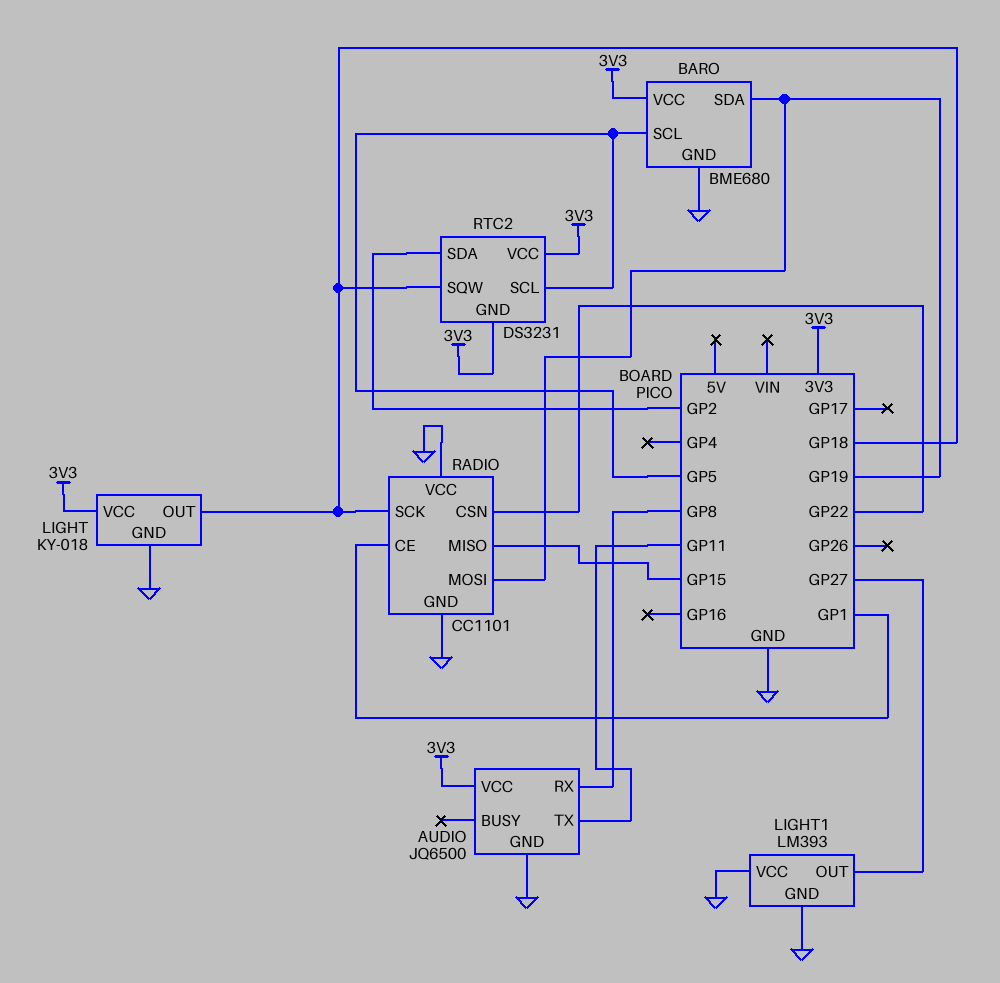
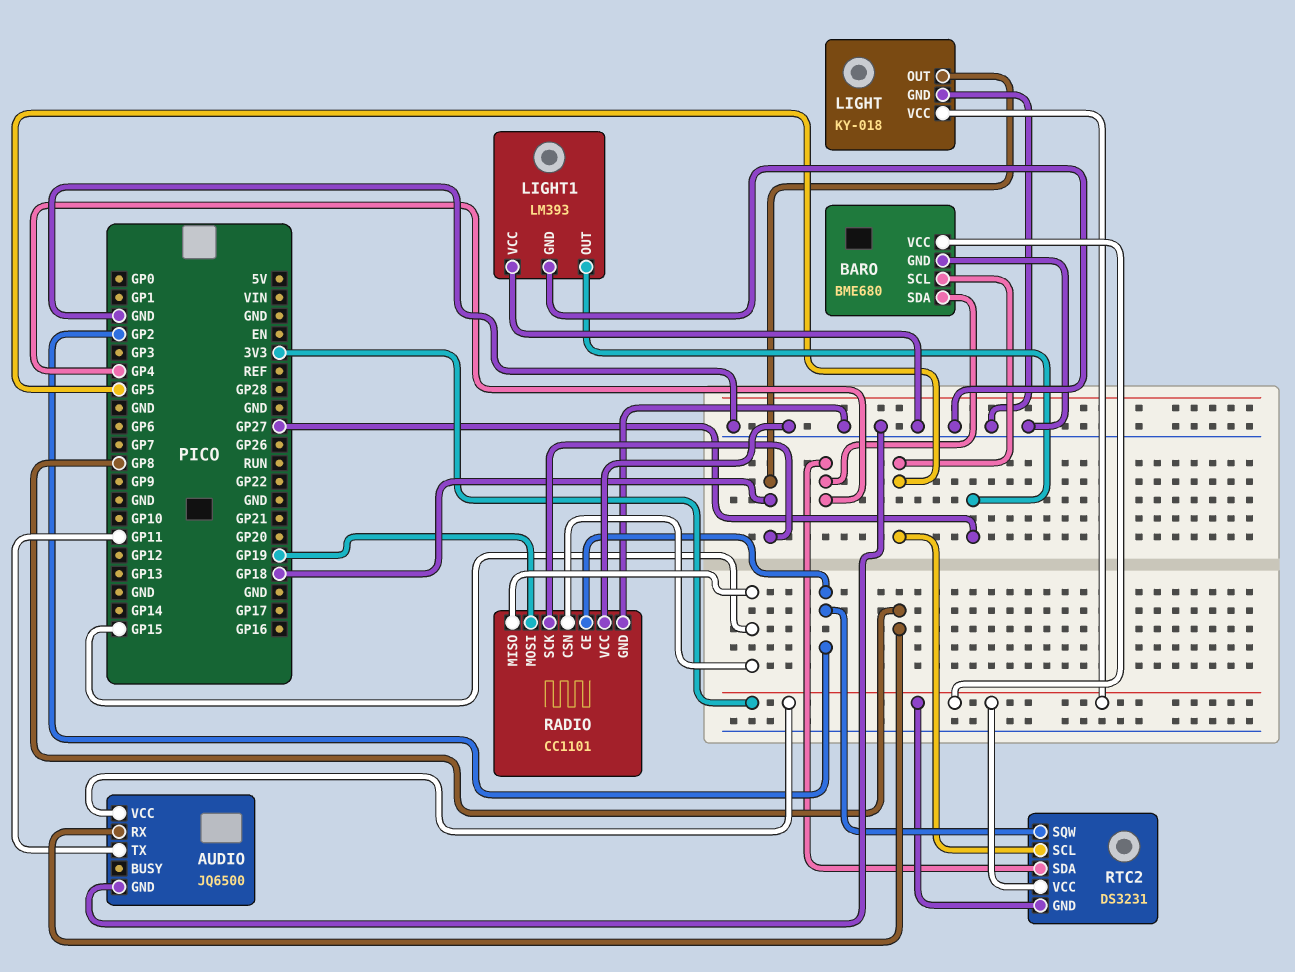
BARO pin SDA: GP19 -> GP4
RADIO pin CE: GP1 -> GP2
RADIO pin CSN: GP22 -> GP15
RTC2 pin SDA: GP2 -> GP4
RTC2 pin SQW: GP18 -> GP2

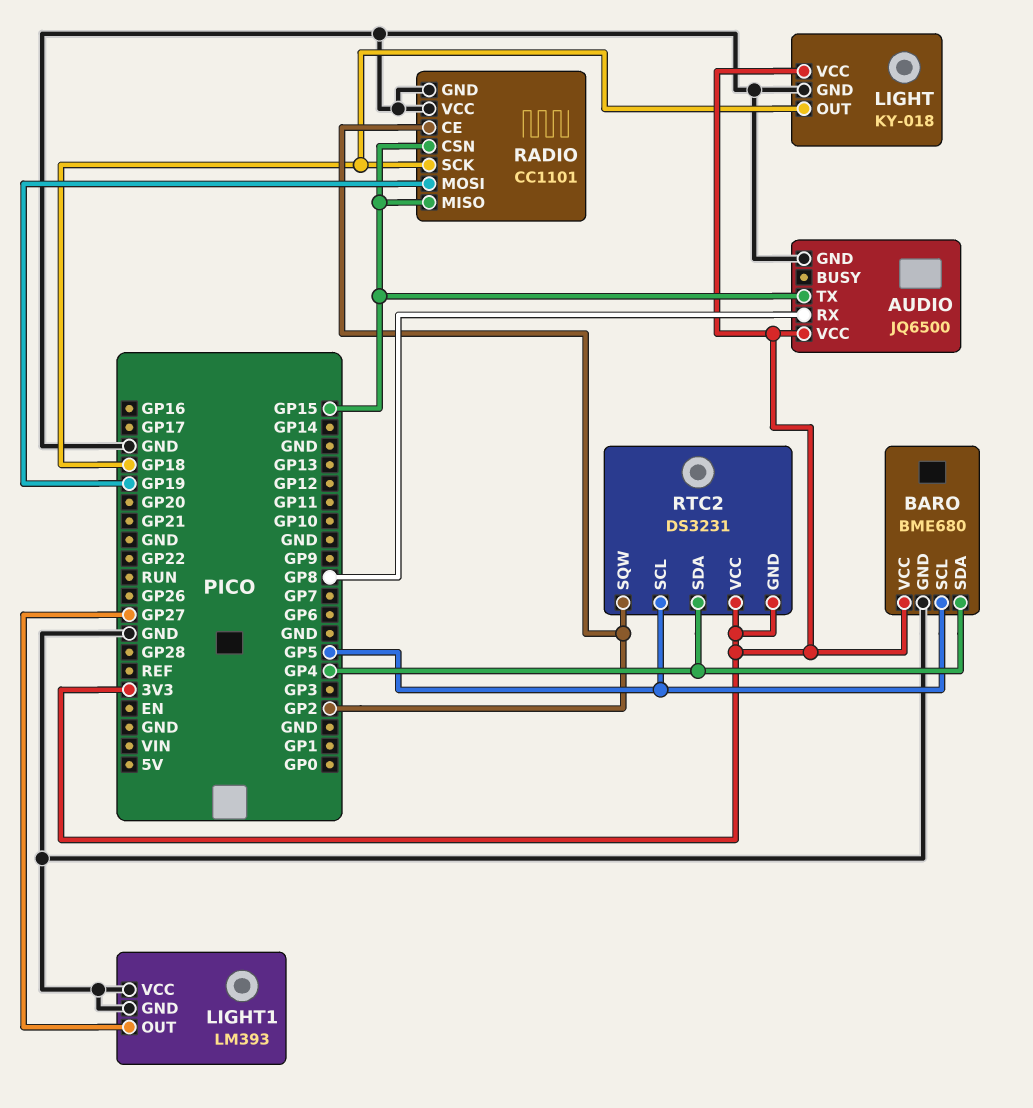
AUDIO pin TX: GP11 -> GP15

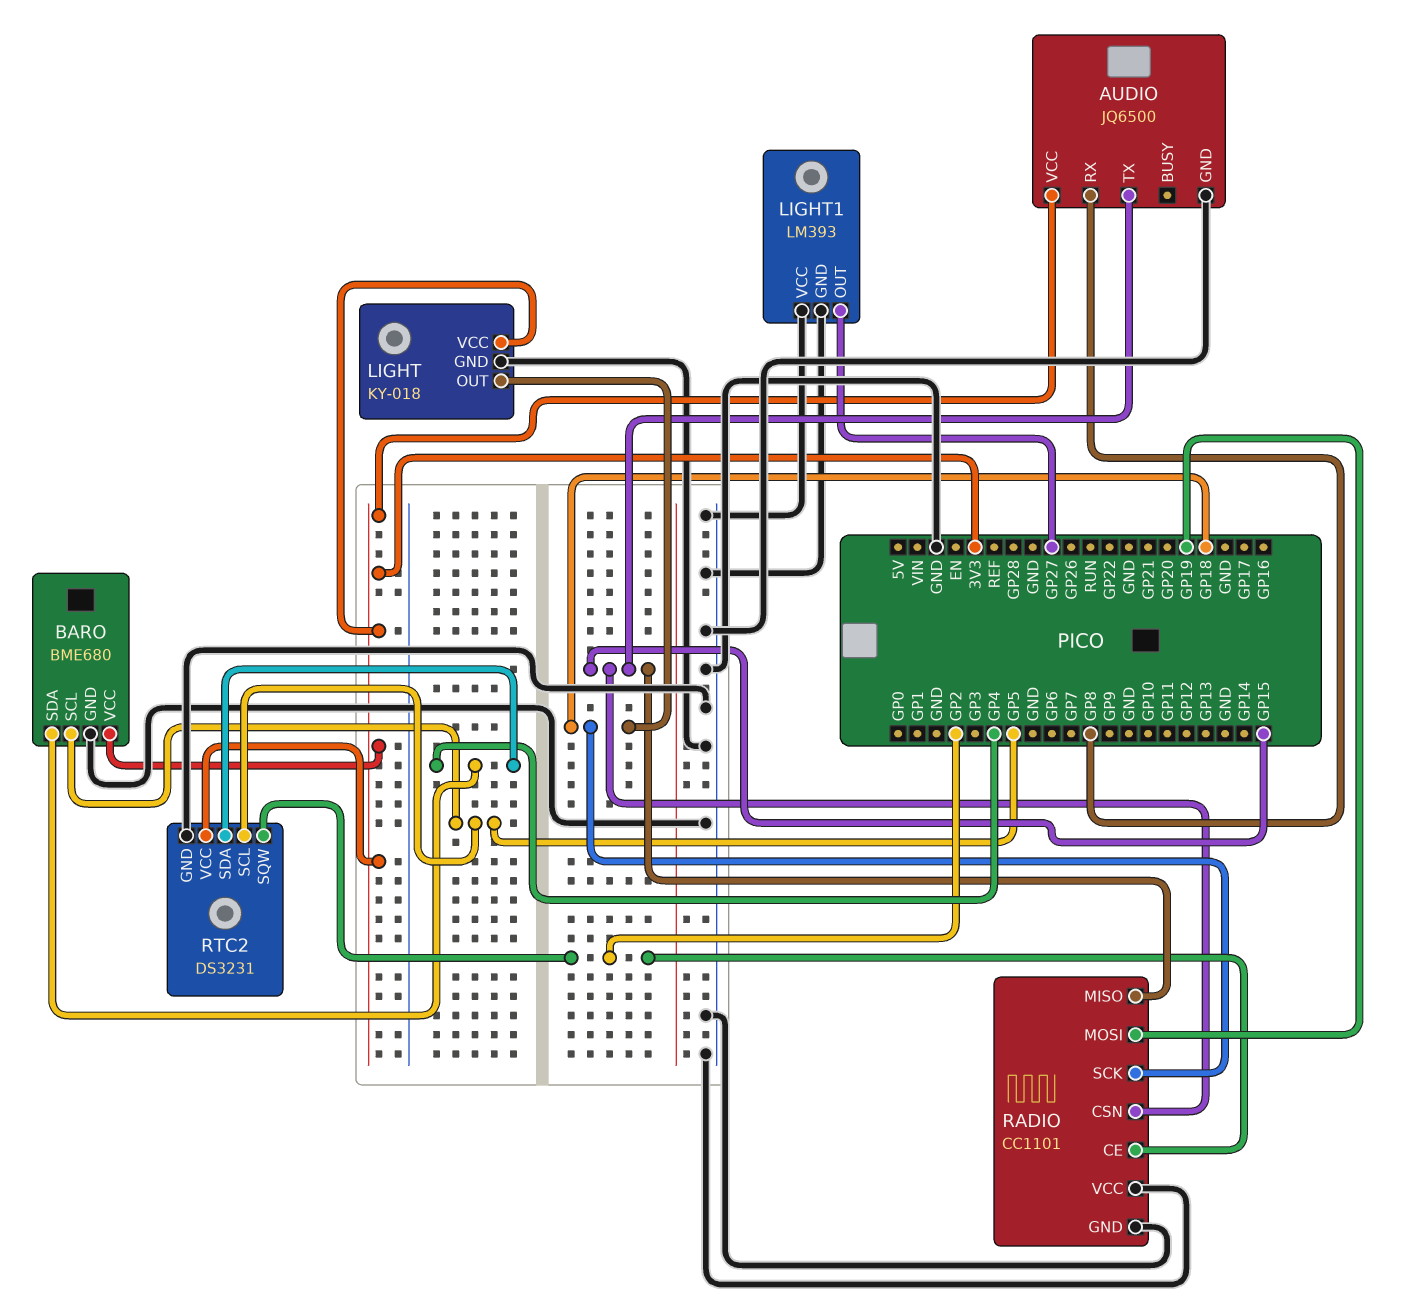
RTC2 pin GND: 3V3 -> GND

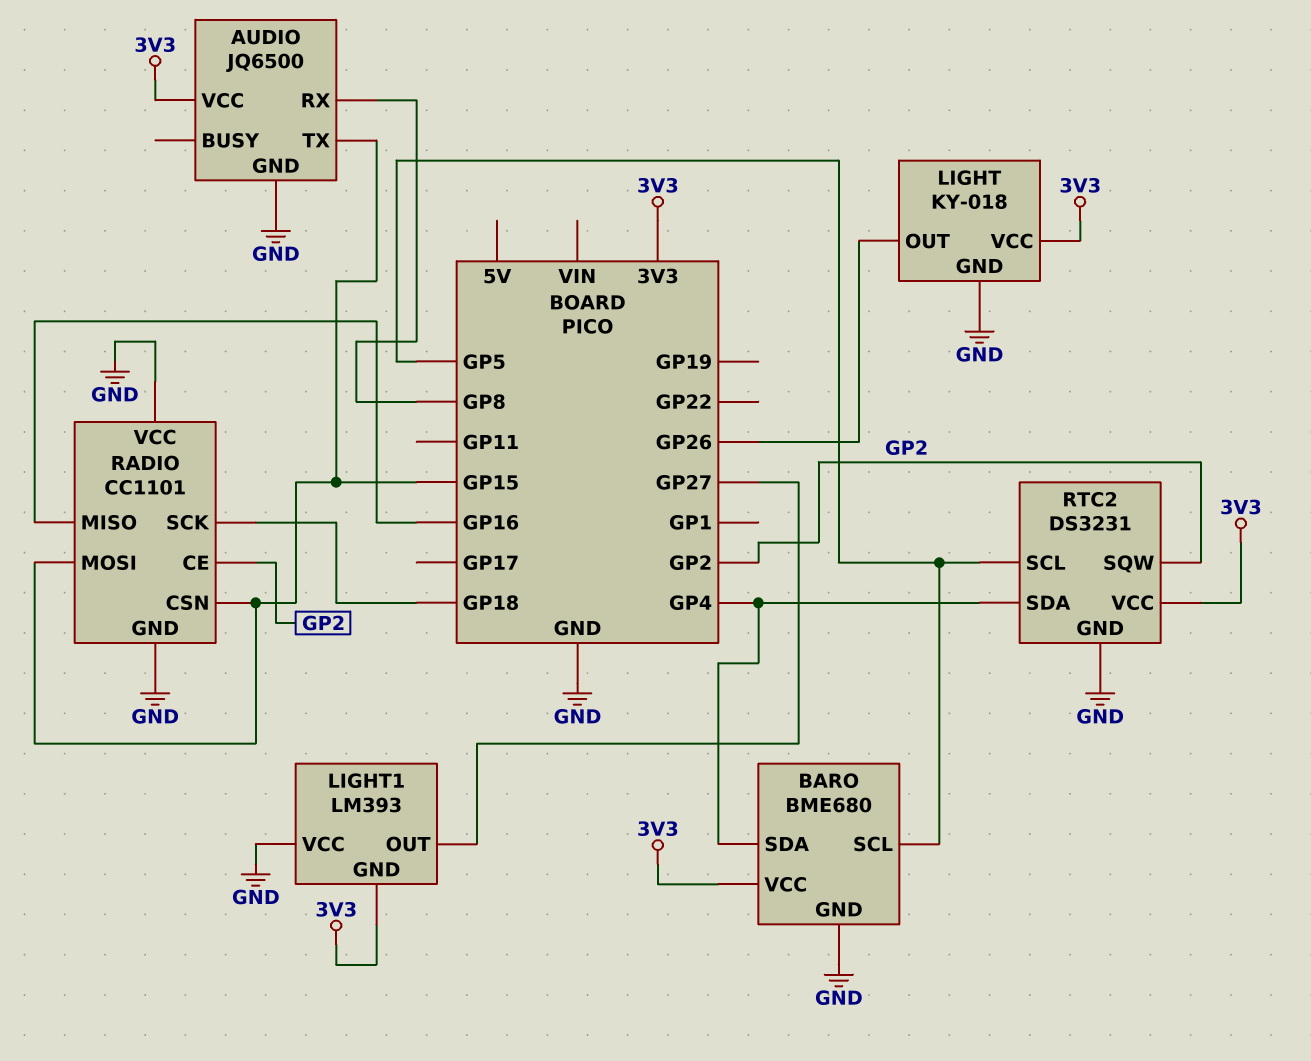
LIGHT pin OUT: GP18 -> GP26
LIGHT1 pin GND: GND -> 3V3
RADIO pin MISO: GP15 -> GP16
RADIO pin MOSI: GP19 -> GP15

